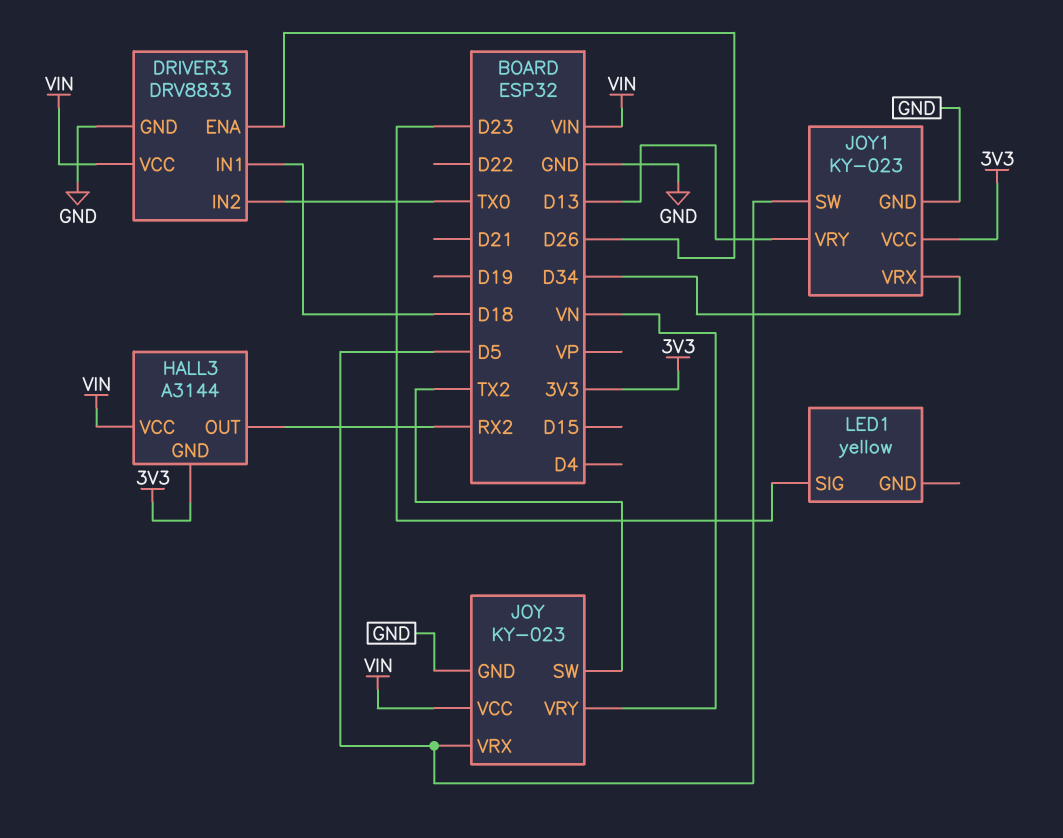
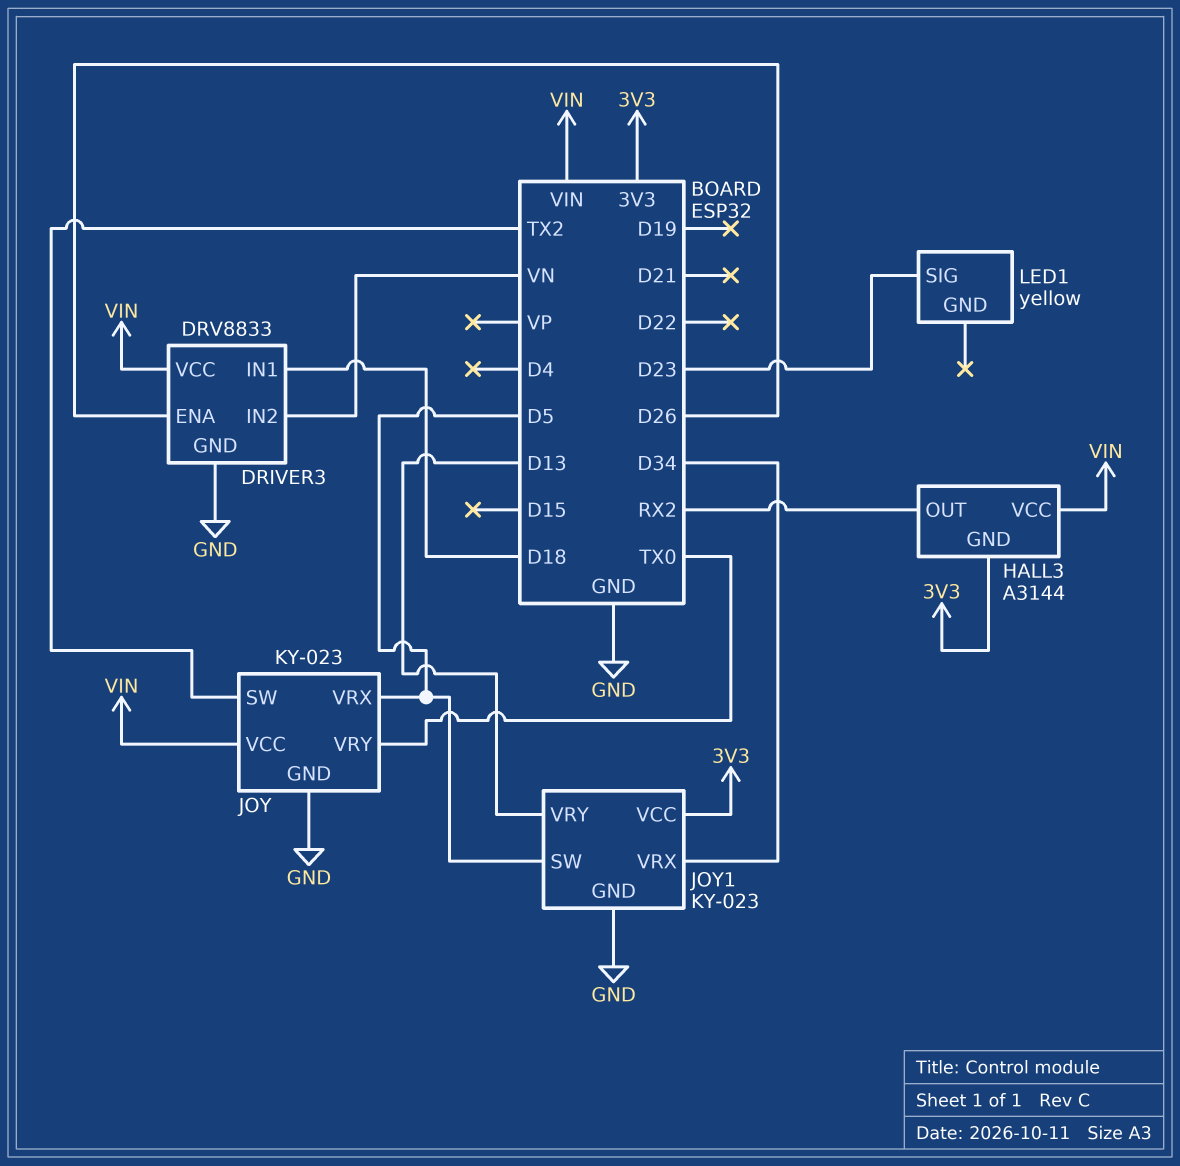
DRIVER3 pin IN2: TX0 -> VN
JOY pin VRY: VN -> TX0

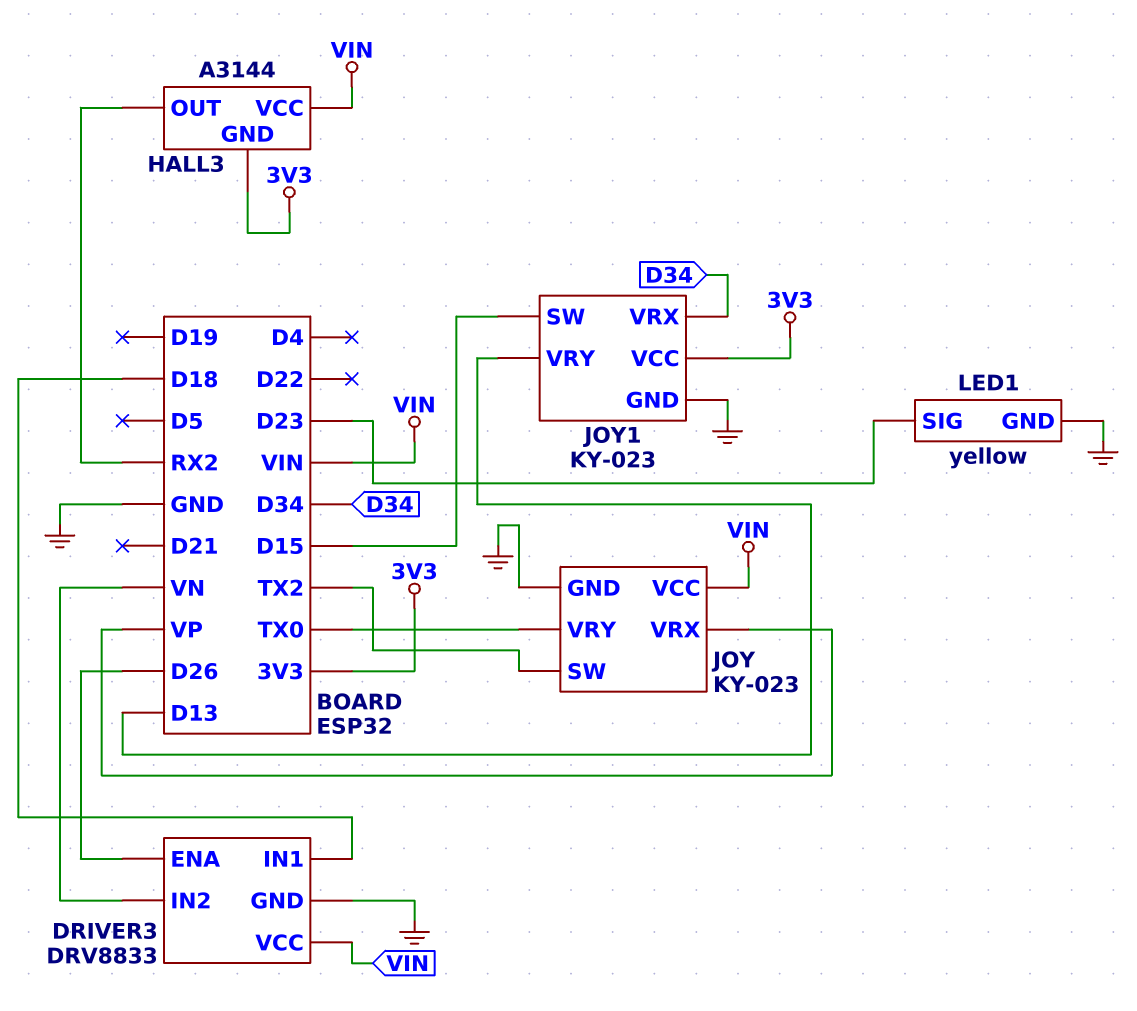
JOY pin VRX: D5 -> VP
JOY1 pin SW: D5 -> D15
LED1 pin GND: none -> GND

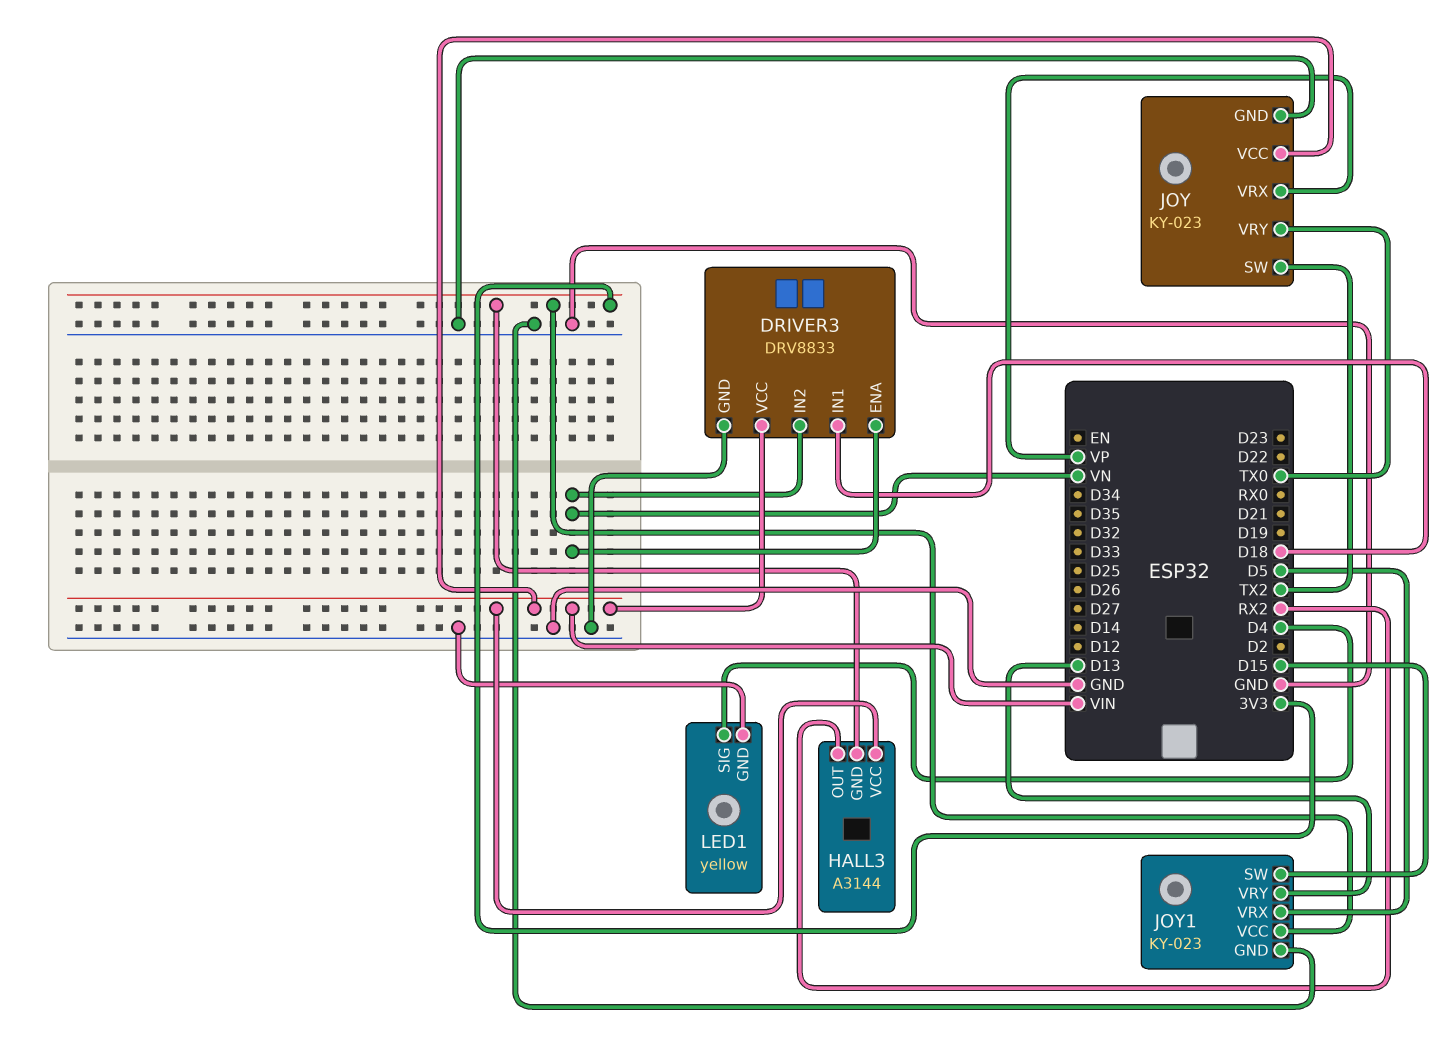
DRIVER3 pin ENA: D26 -> VN
JOY1 pin VRX: D34 -> D5
LED1 pin SIG: D23 -> D4

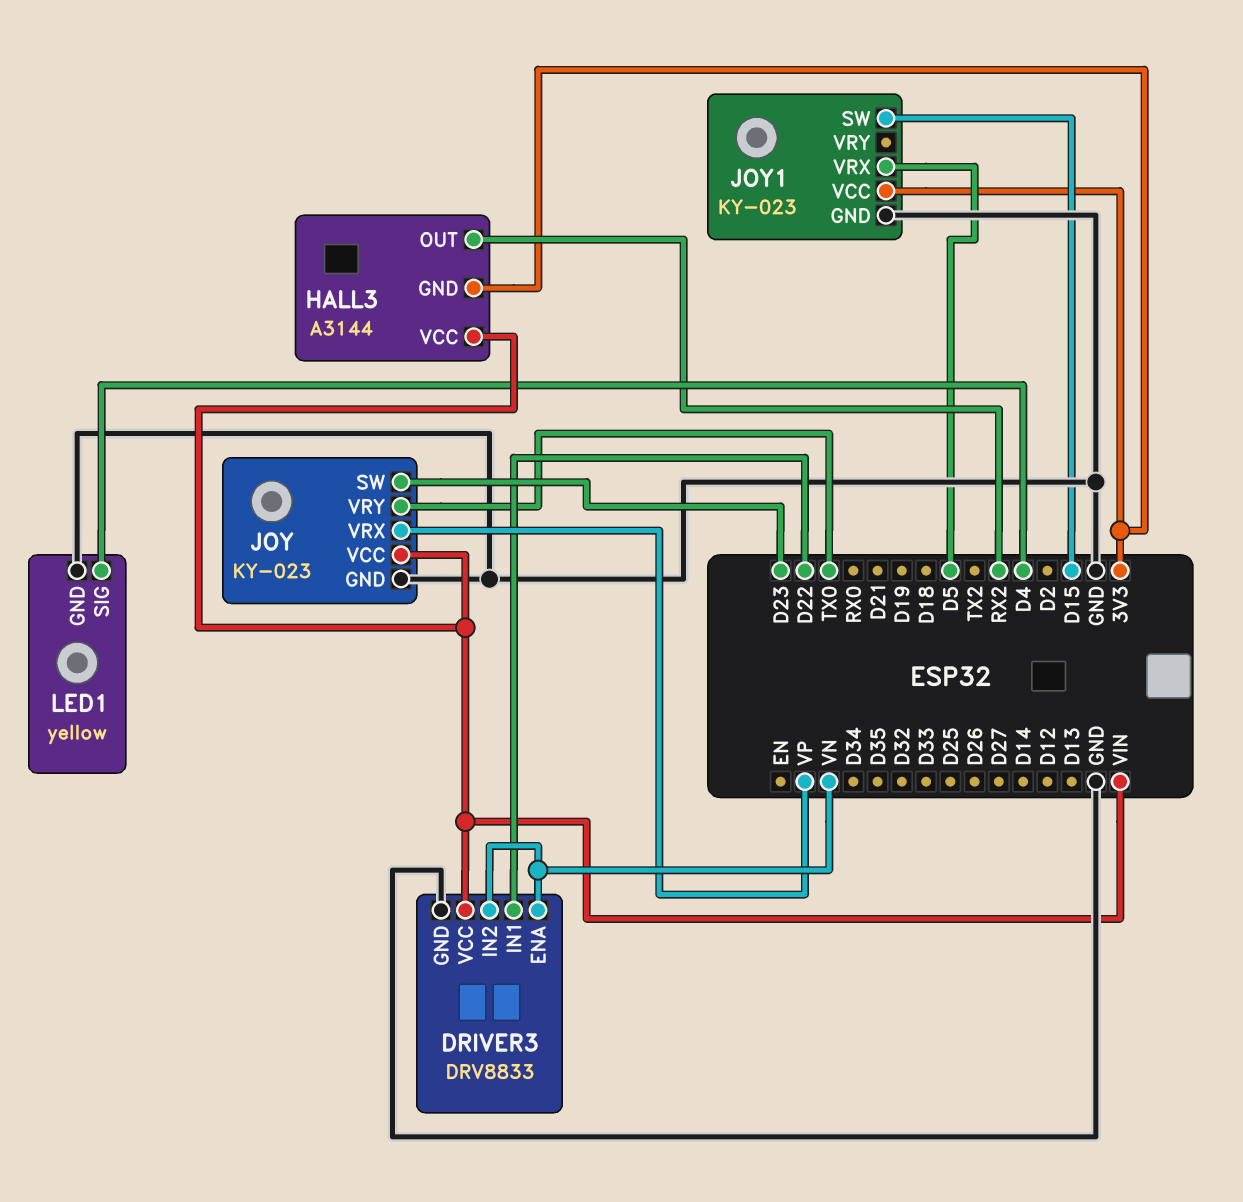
DRIVER3 pin IN1: D18 -> D22
JOY pin SW: TX2 -> D23
JOY1 pin VRY: D13 -> none

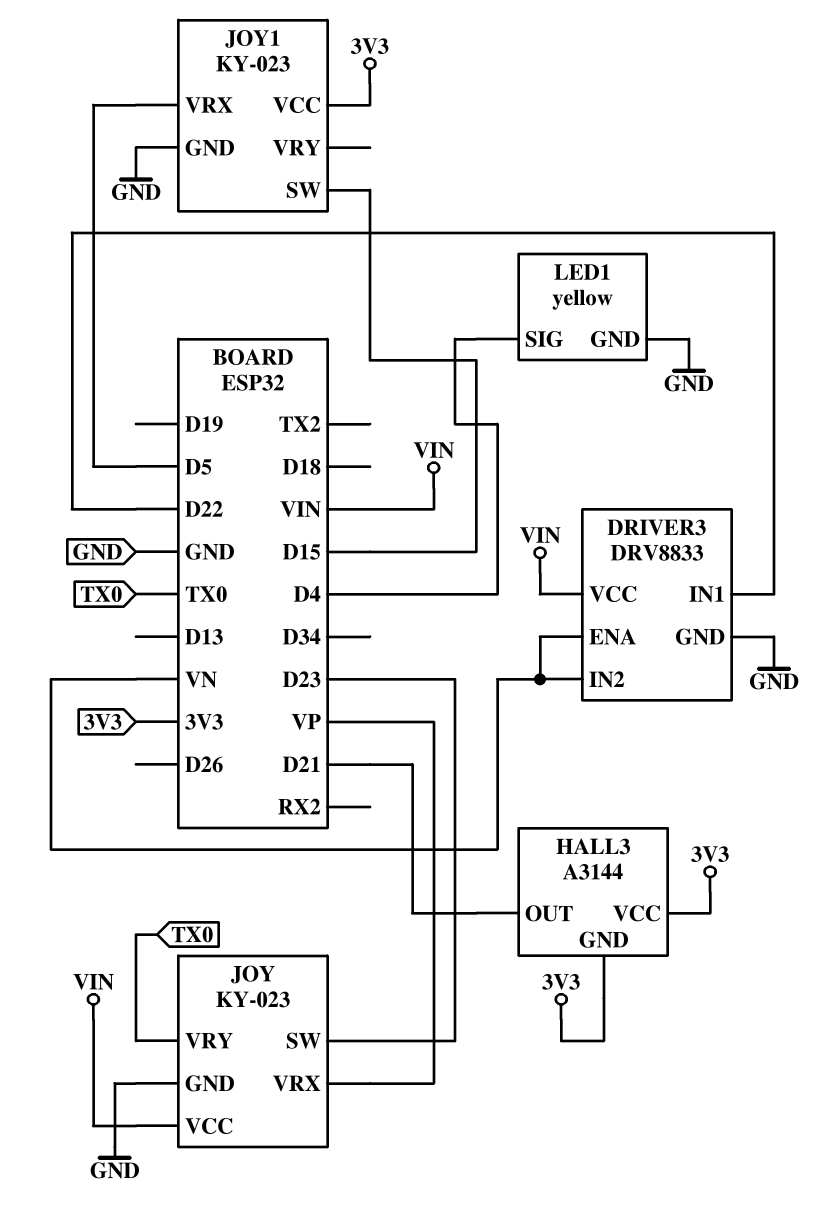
HALL3 pin OUT: RX2 -> D21
HALL3 pin VCC: VIN -> 3V3

